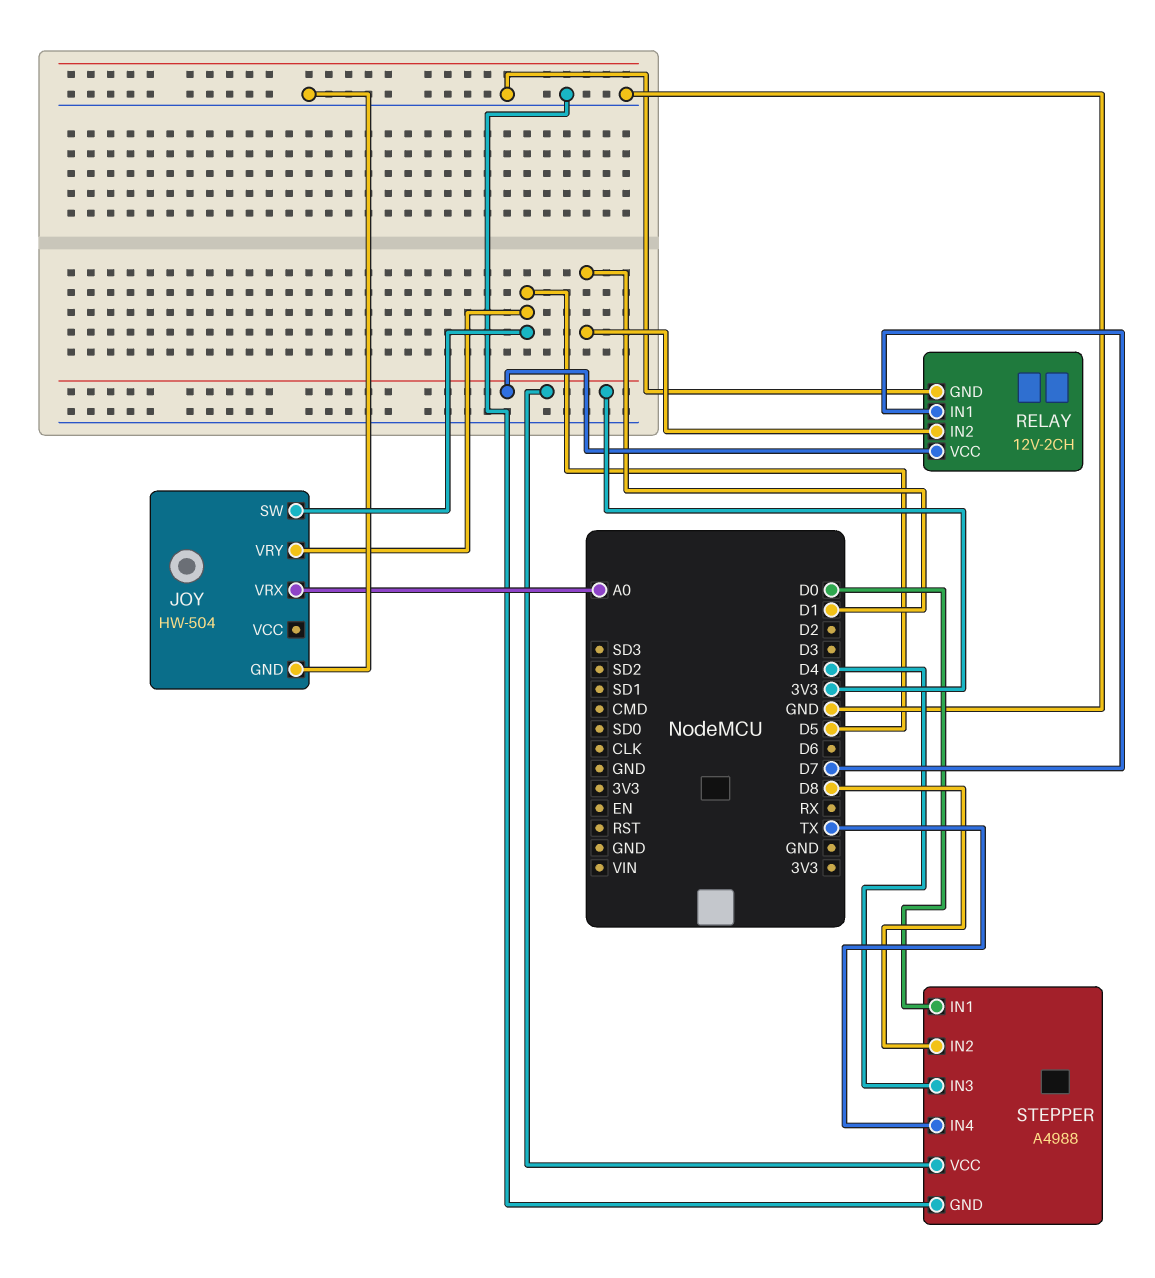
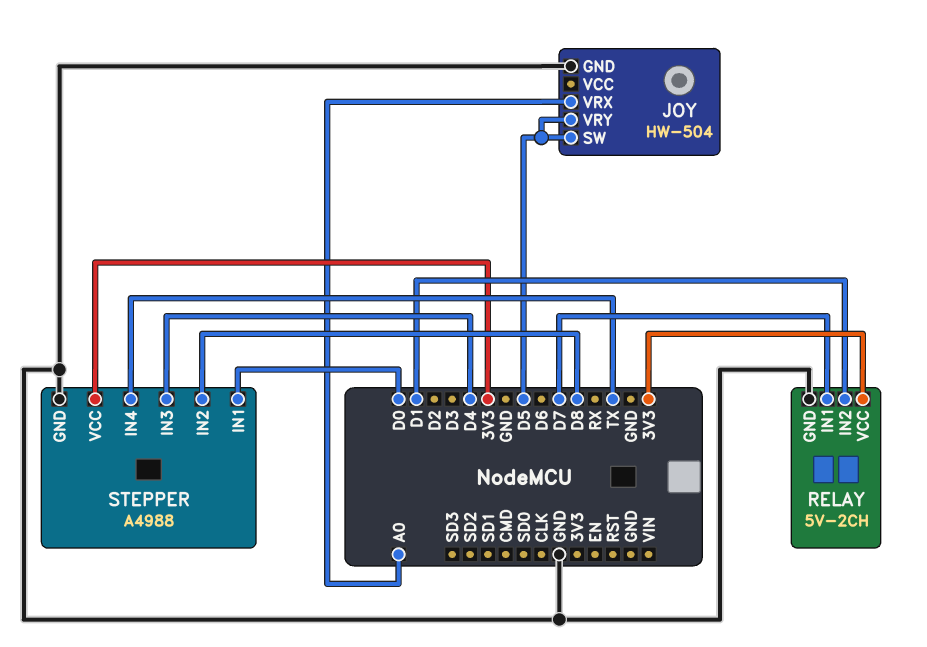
RELAY: 12V-2CH -> 5V-2CH

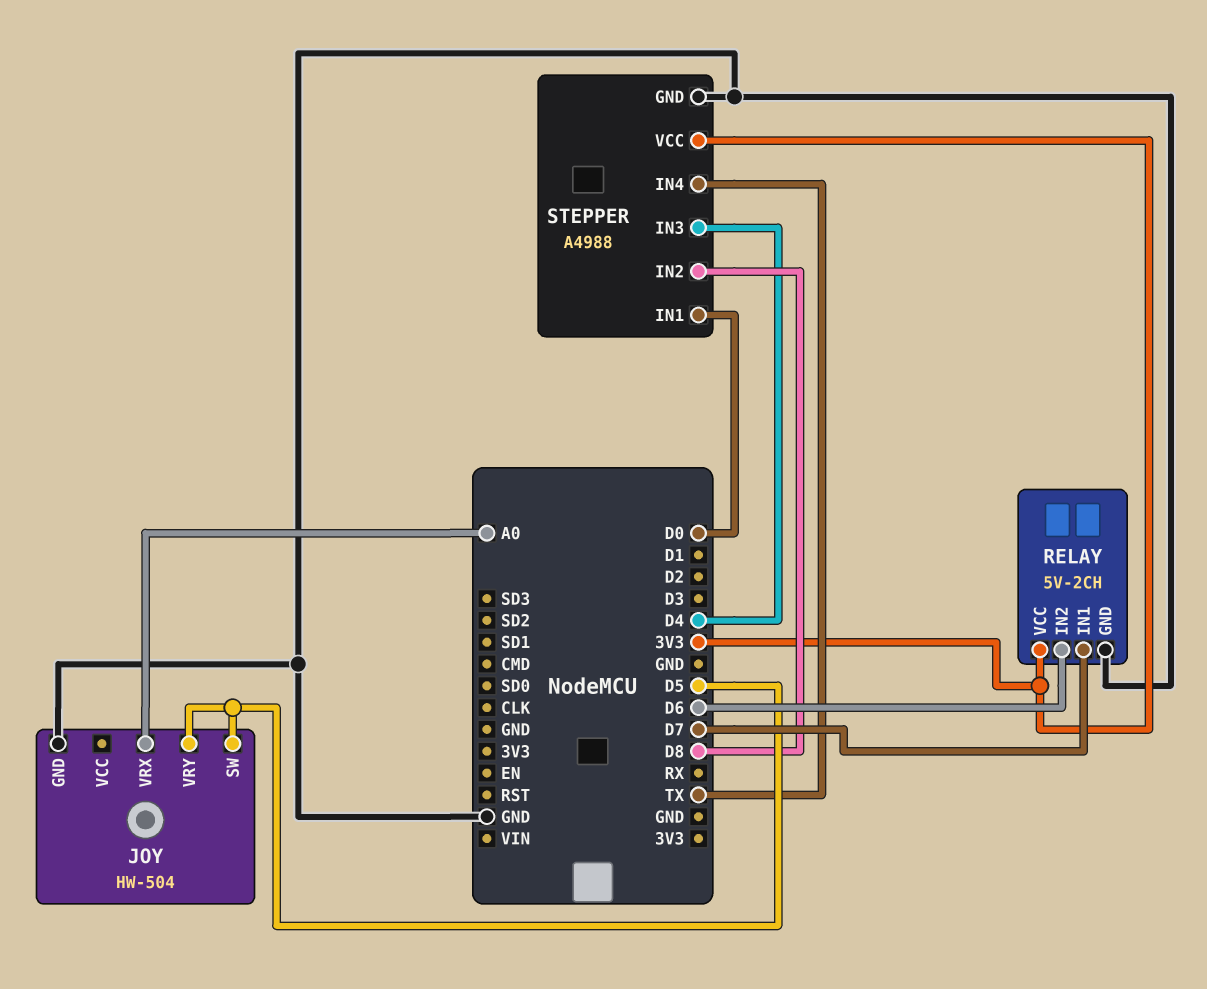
RELAY pin IN2: D1 -> D6

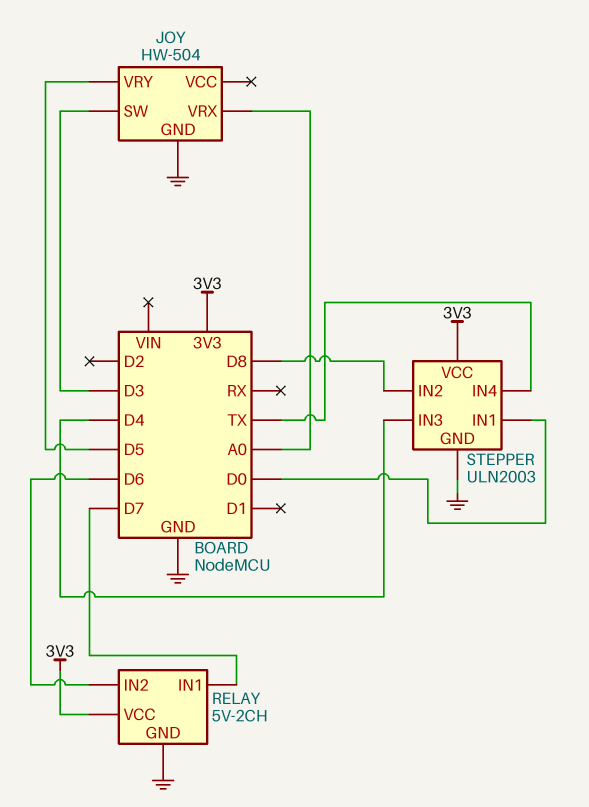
JOY pin SW: D5 -> D3
STEPPER: A4988 -> ULN2003

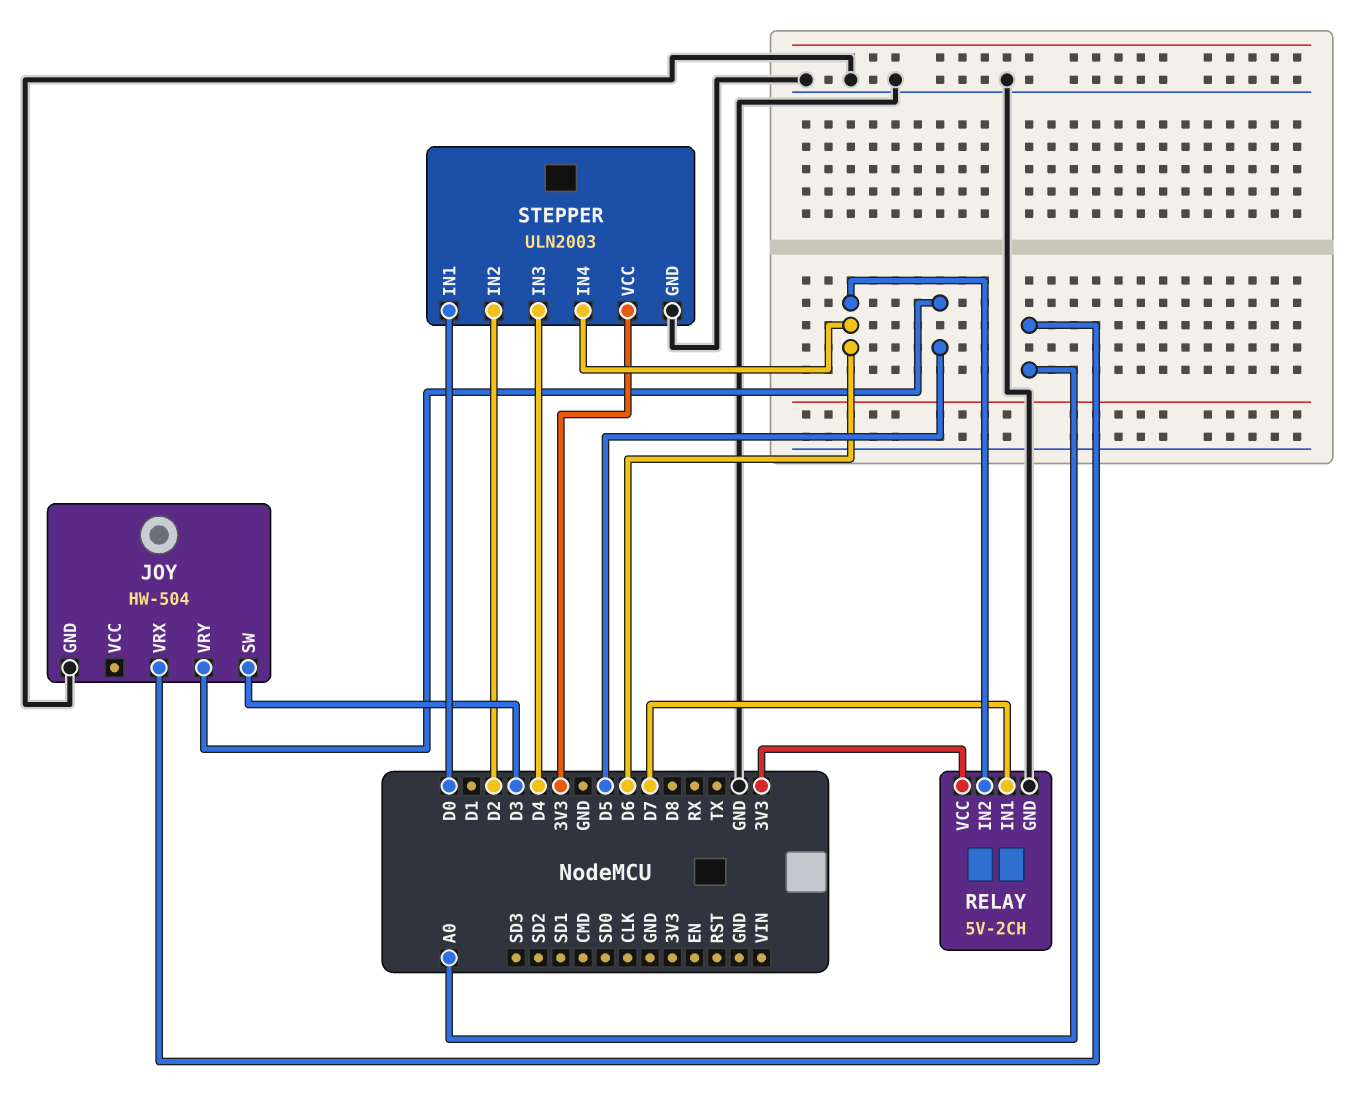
STEPPER pin IN2: D8 -> D2
STEPPER pin IN4: TX -> D6

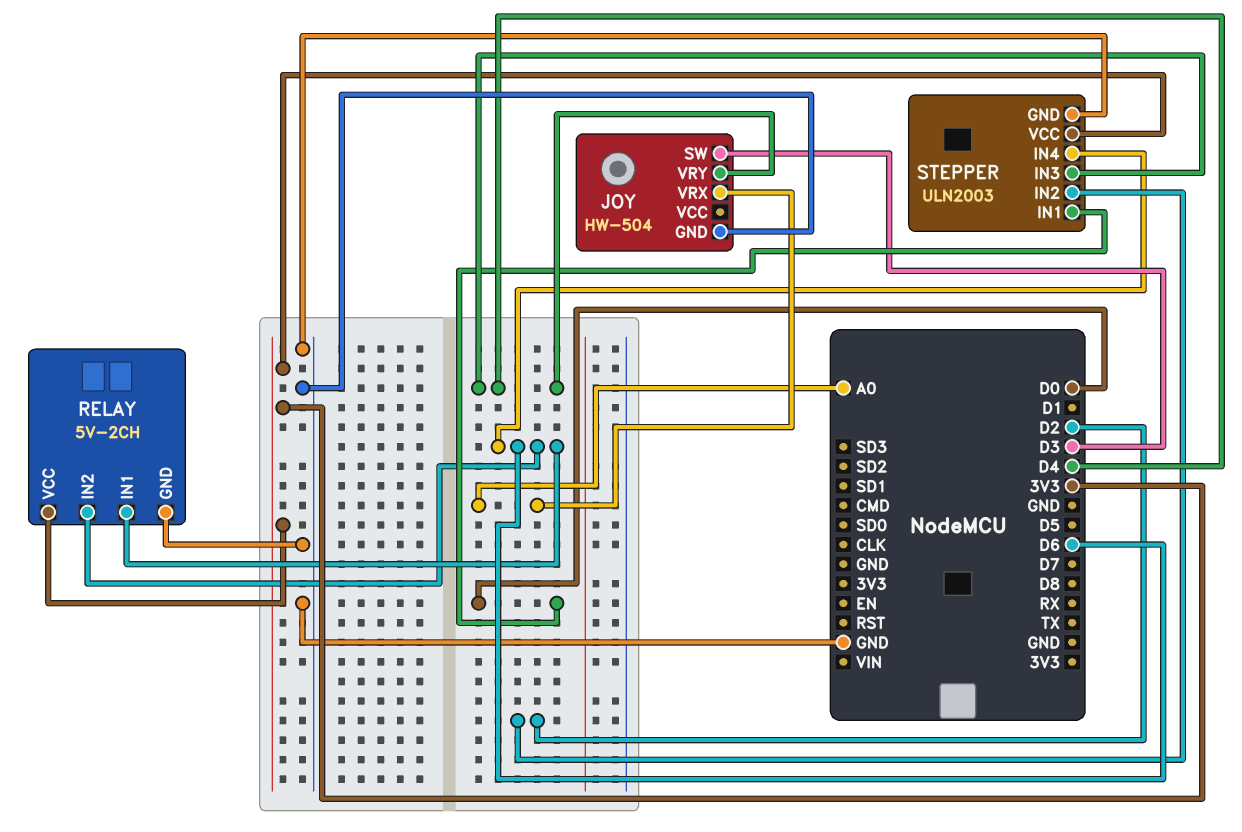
JOY pin VRY: D5 -> D4
RELAY pin IN1: D7 -> D6

